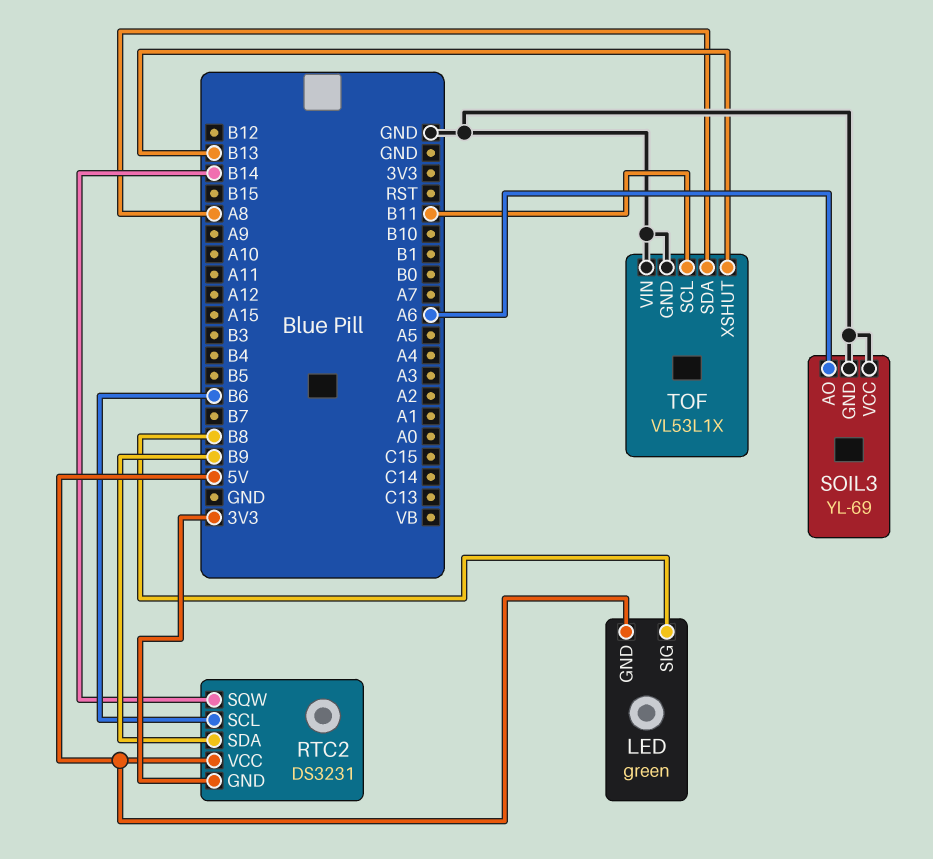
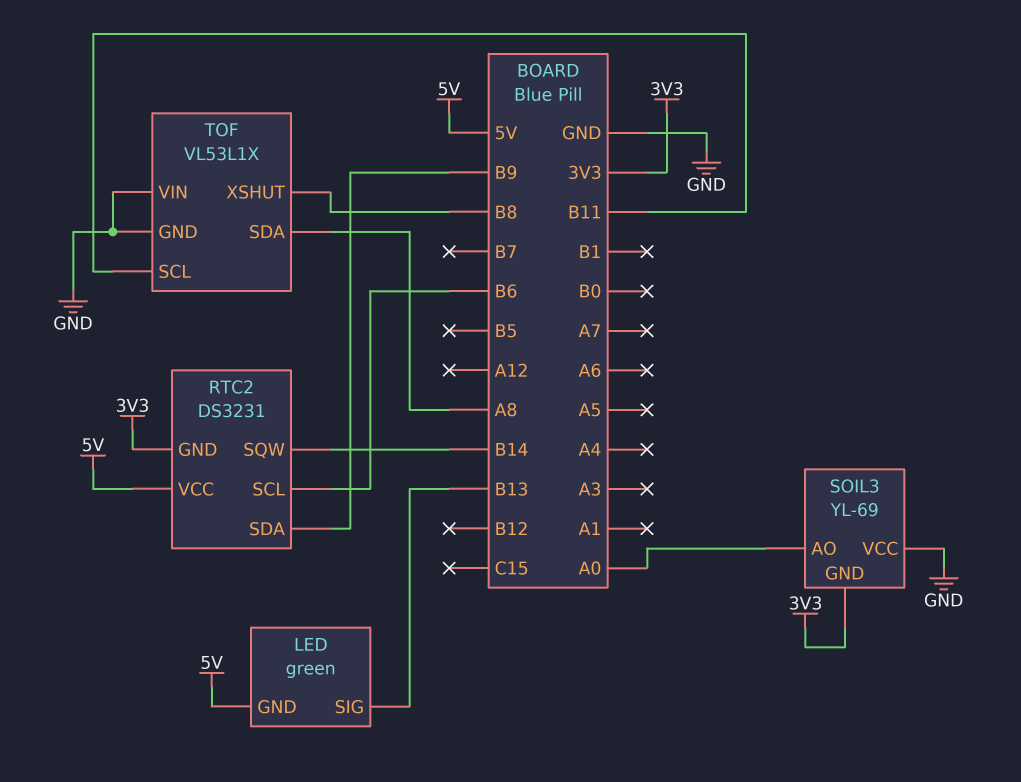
LED pin SIG: B8 -> B13
SOIL3 pin AO: A6 -> A0
SOIL3 pin GND: GND -> 3V3
TOF pin XSHUT: B13 -> B8

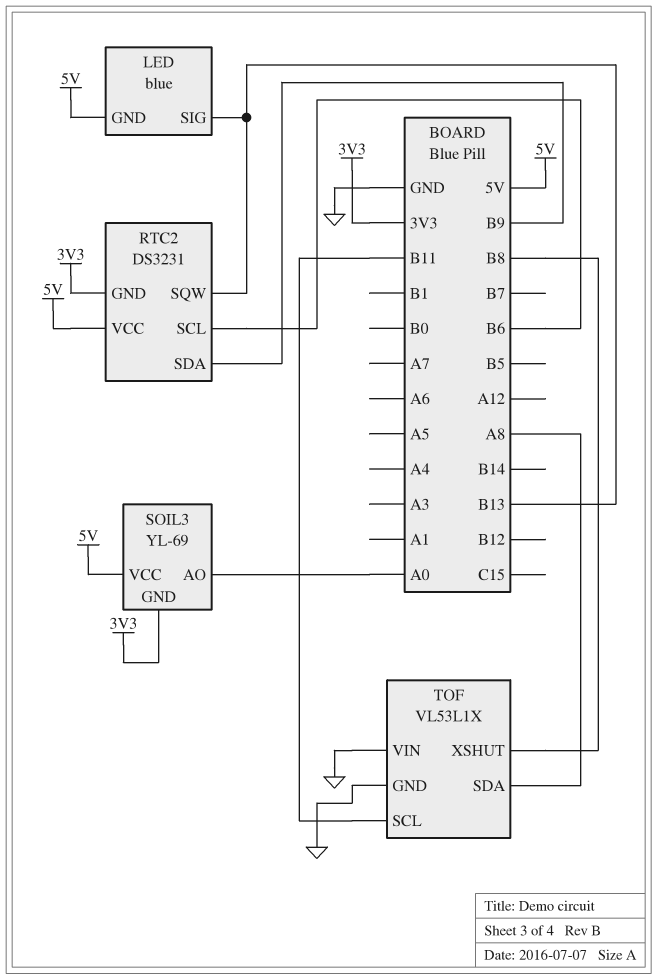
LED: green -> blue
RTC2 pin SQW: B14 -> B13
SOIL3 pin VCC: GND -> 5V

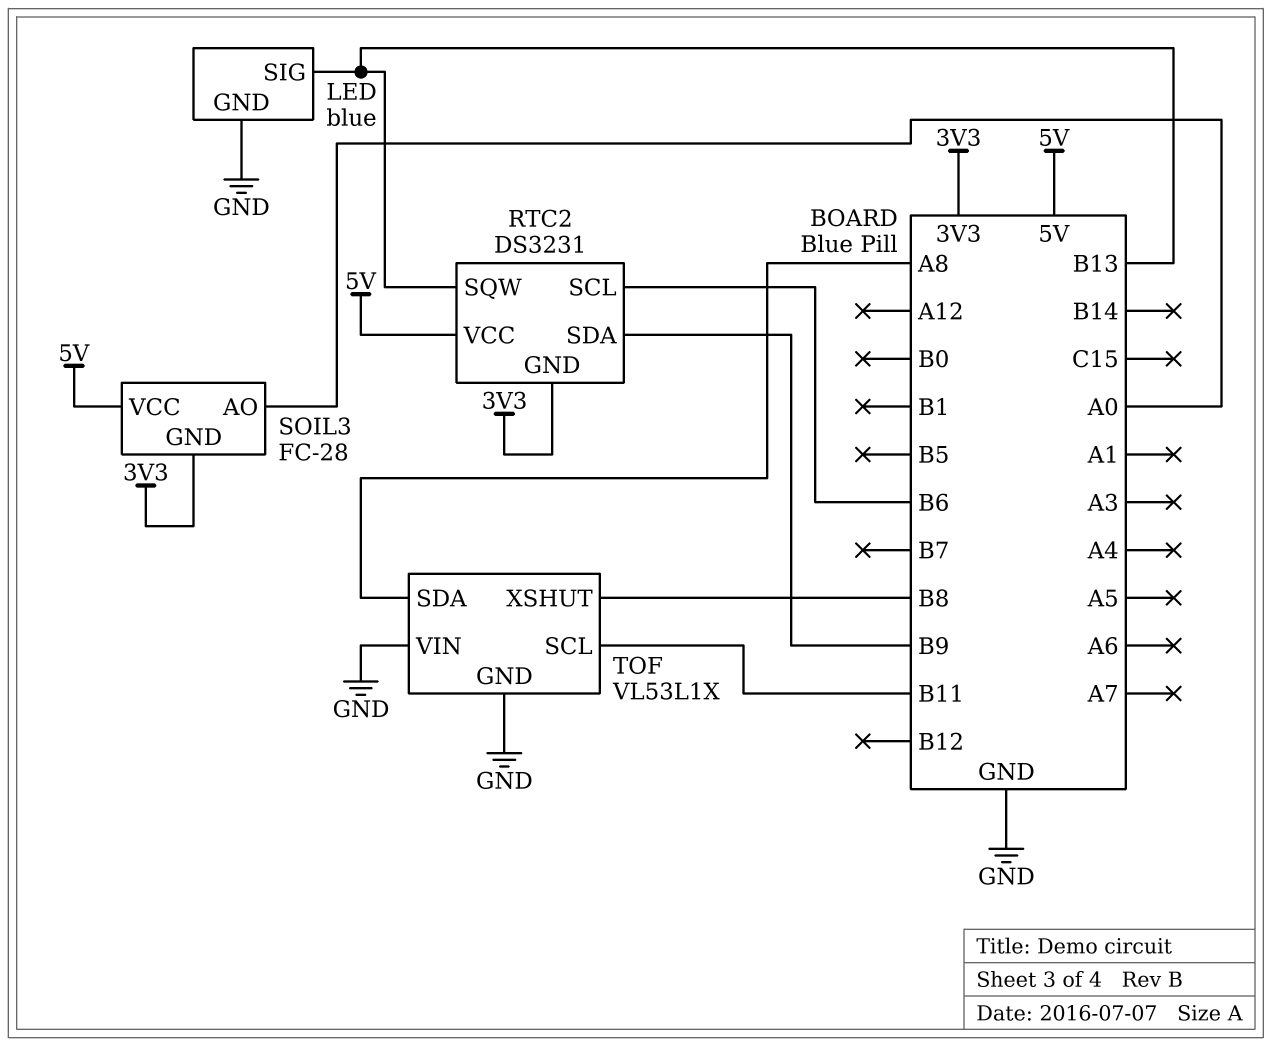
LED pin GND: 5V -> GND
SOIL3: YL-69 -> FC-28

